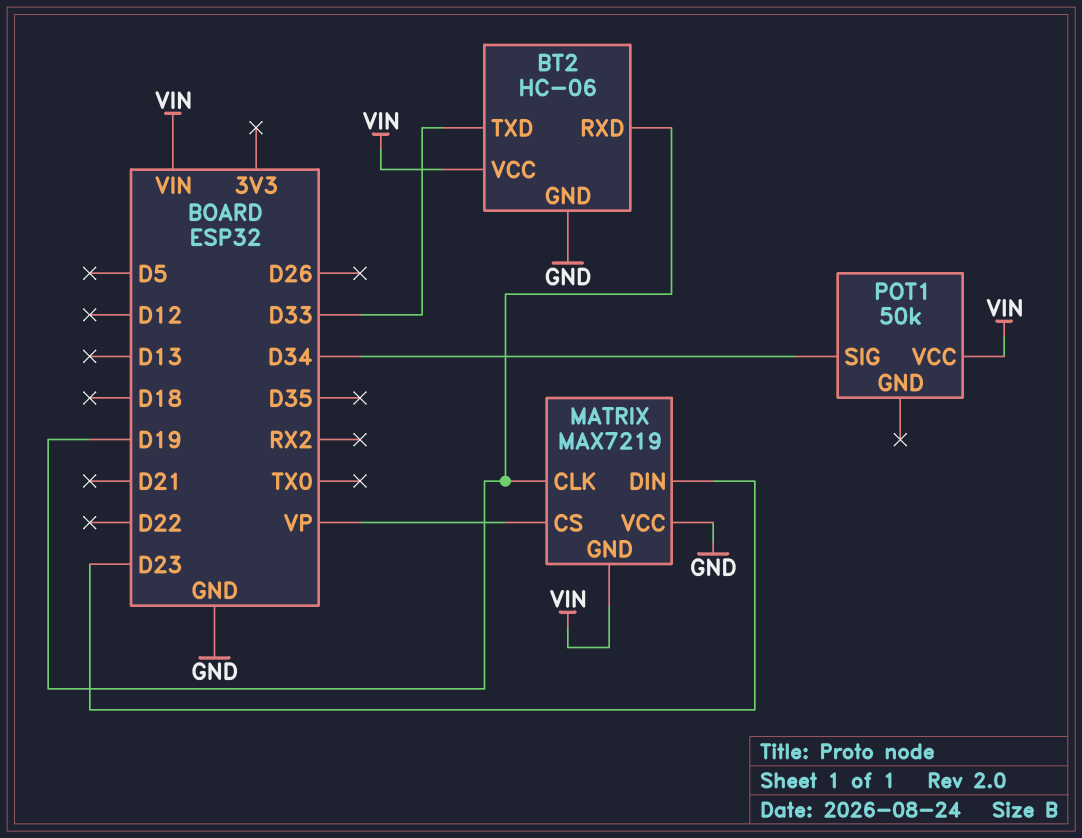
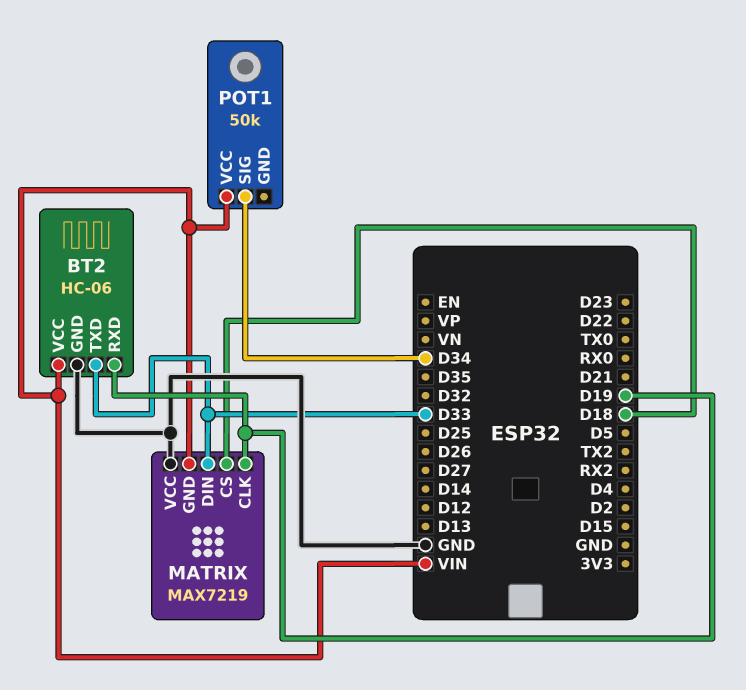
MATRIX pin CS: VP -> D18
MATRIX pin DIN: D23 -> D33

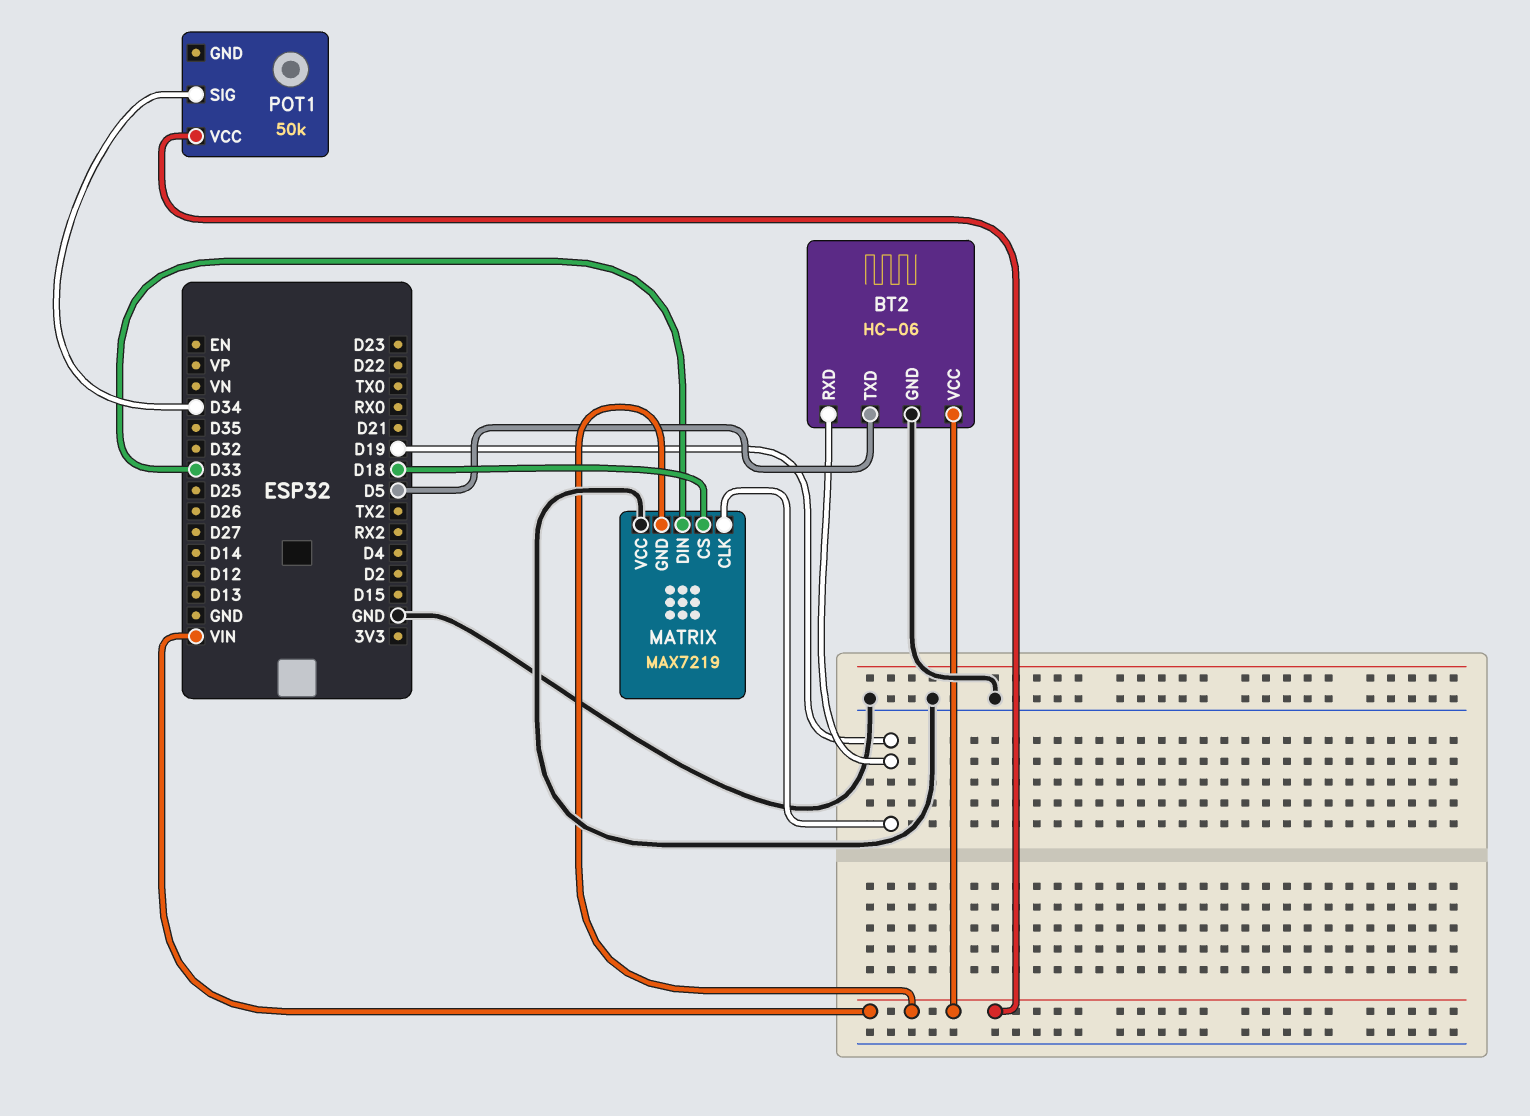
BT2 pin TXD: D33 -> D5

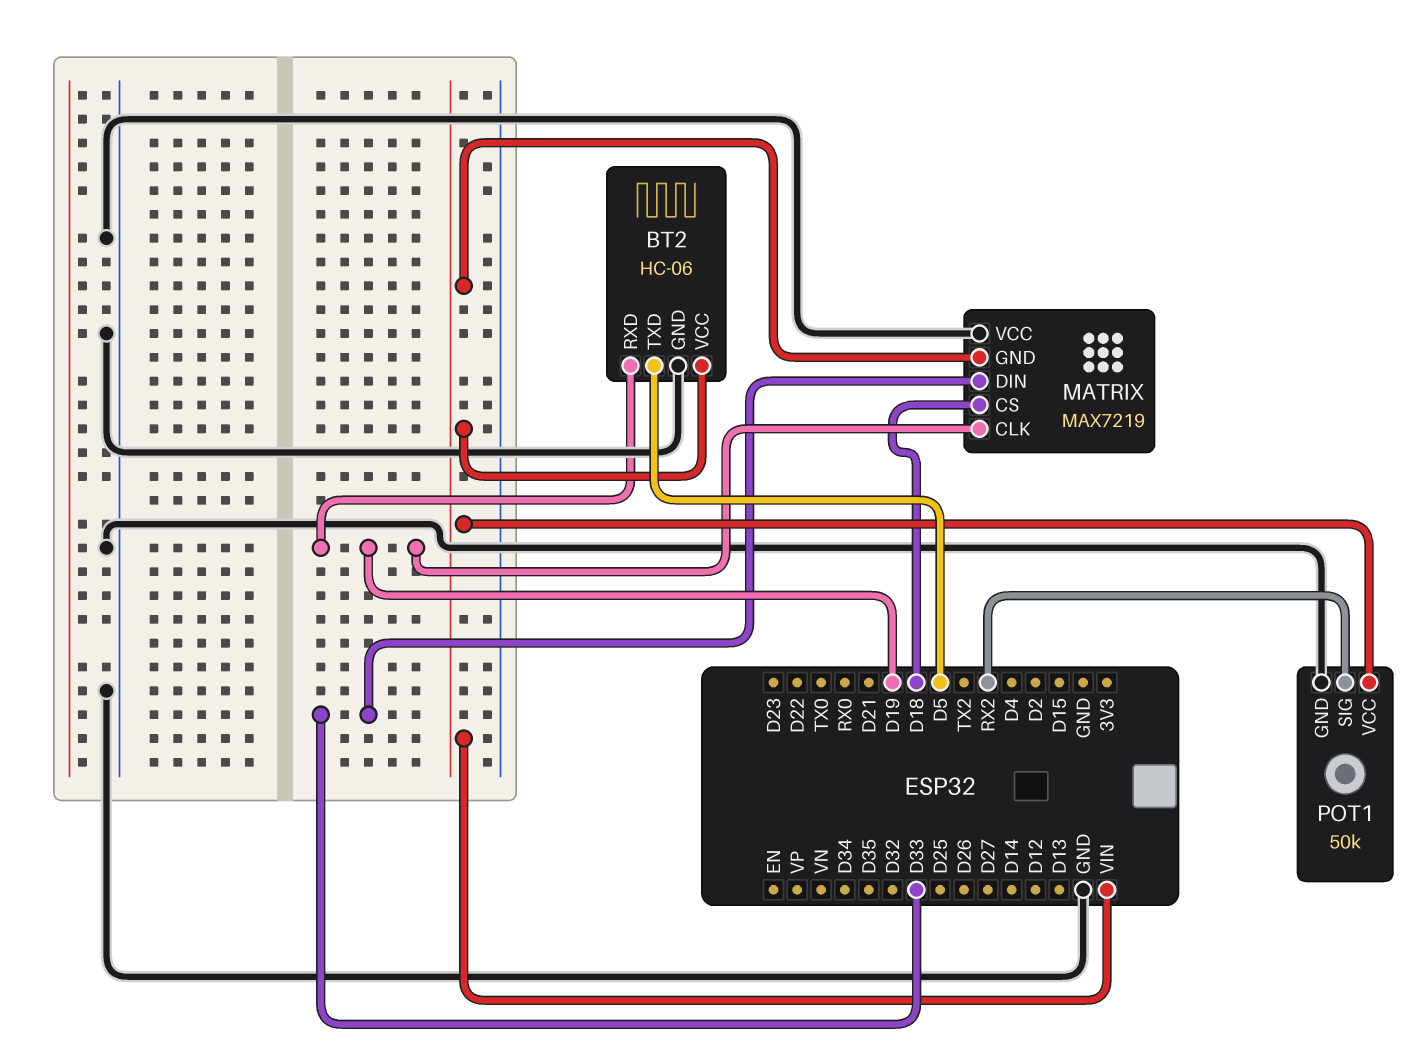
POT1 pin GND: none -> GND
POT1 pin SIG: D34 -> RX2

